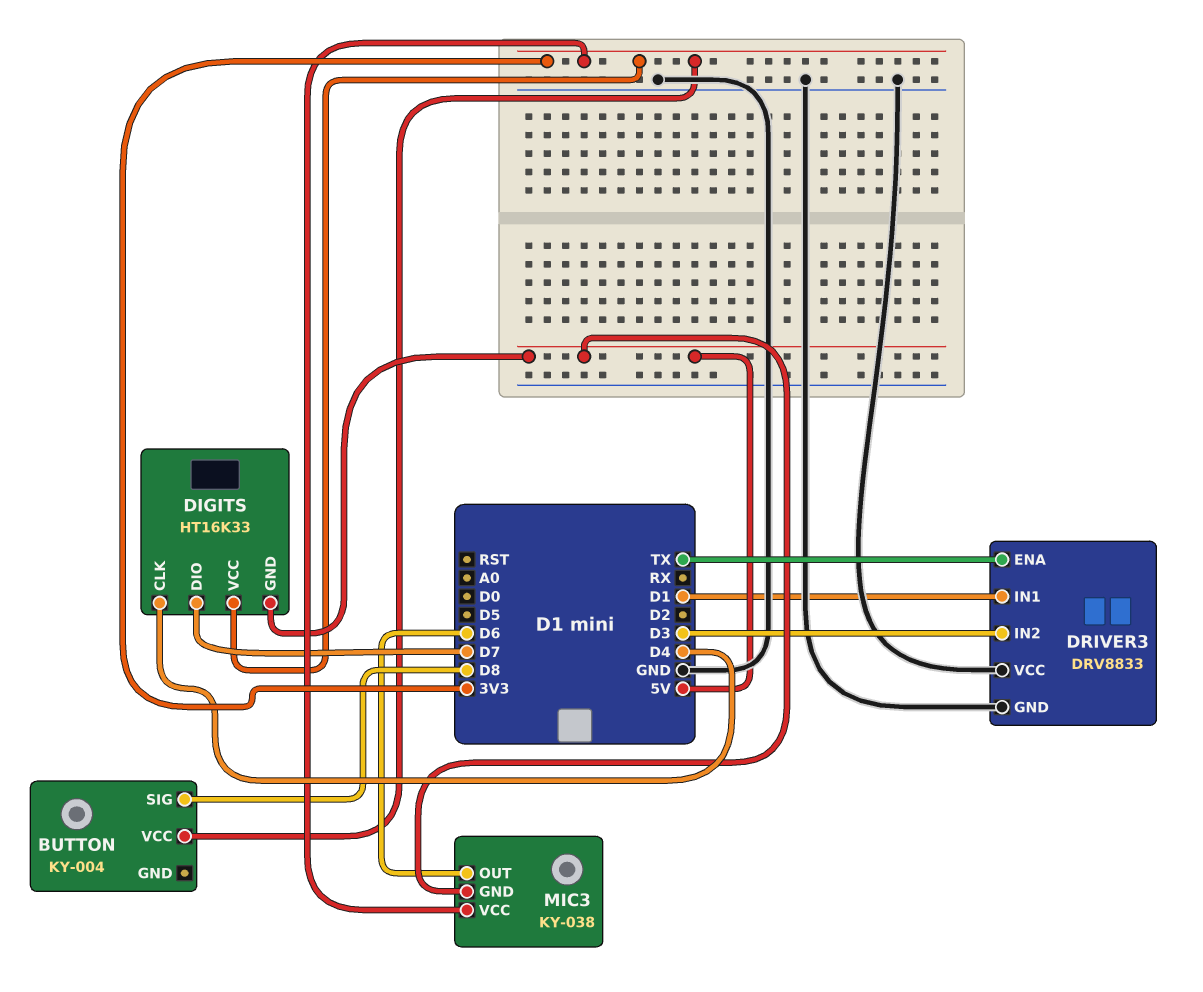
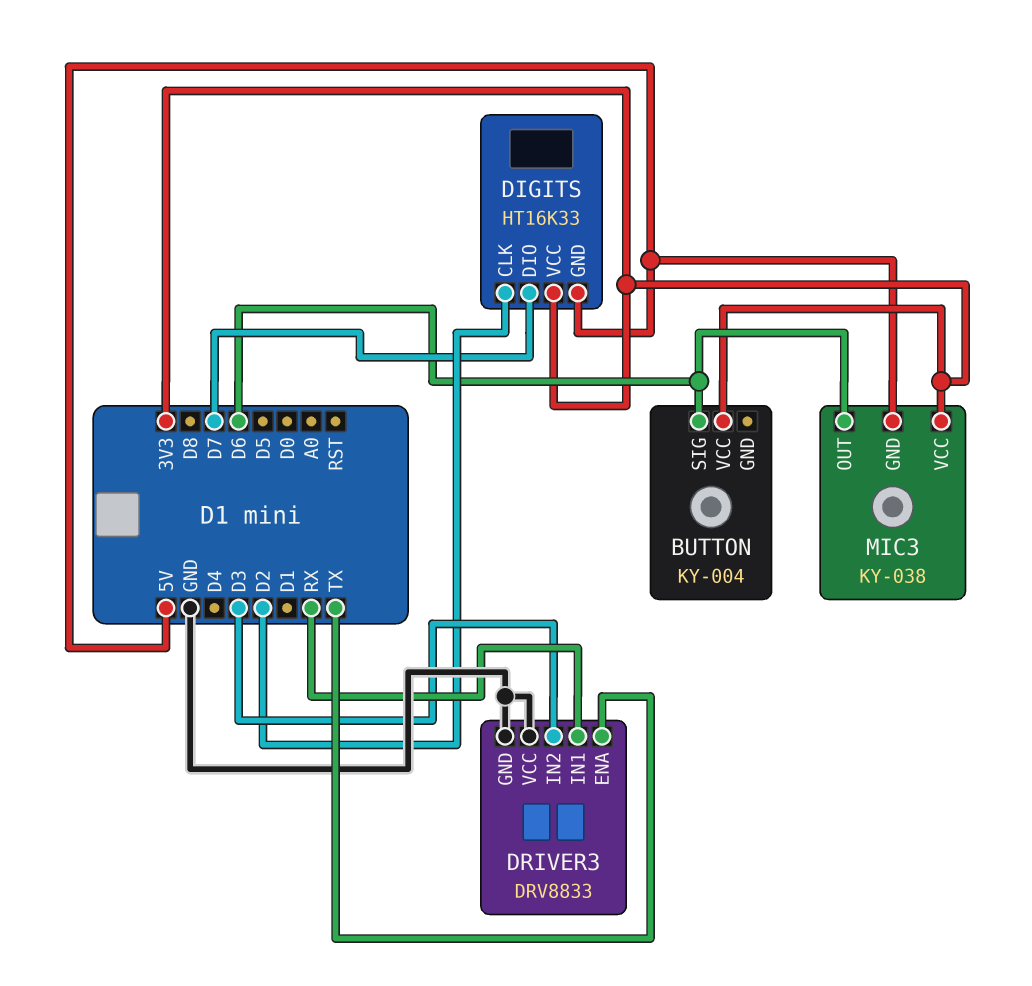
BUTTON pin SIG: D8 -> D6
DIGITS pin CLK: D4 -> D2
DRIVER3 pin IN1: D1 -> RX

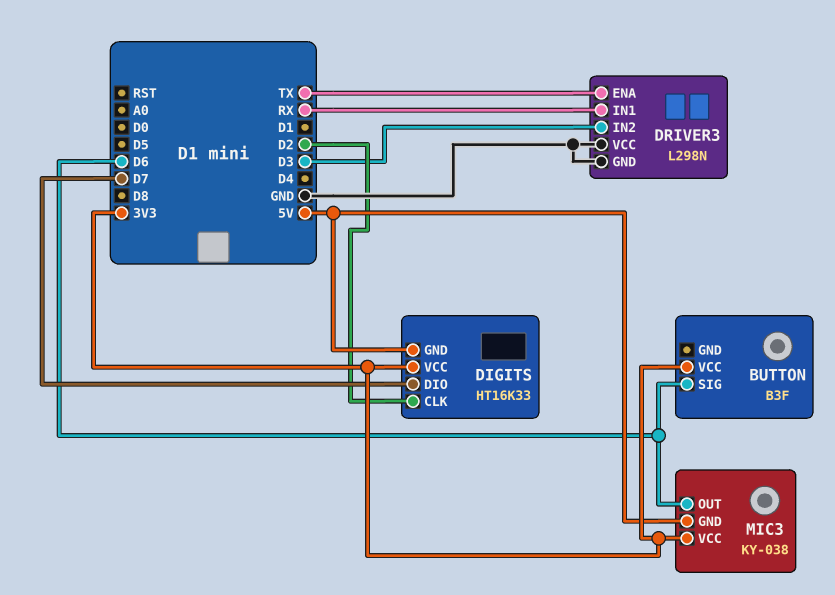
BUTTON: KY-004 -> B3F
DRIVER3: DRV8833 -> L298N

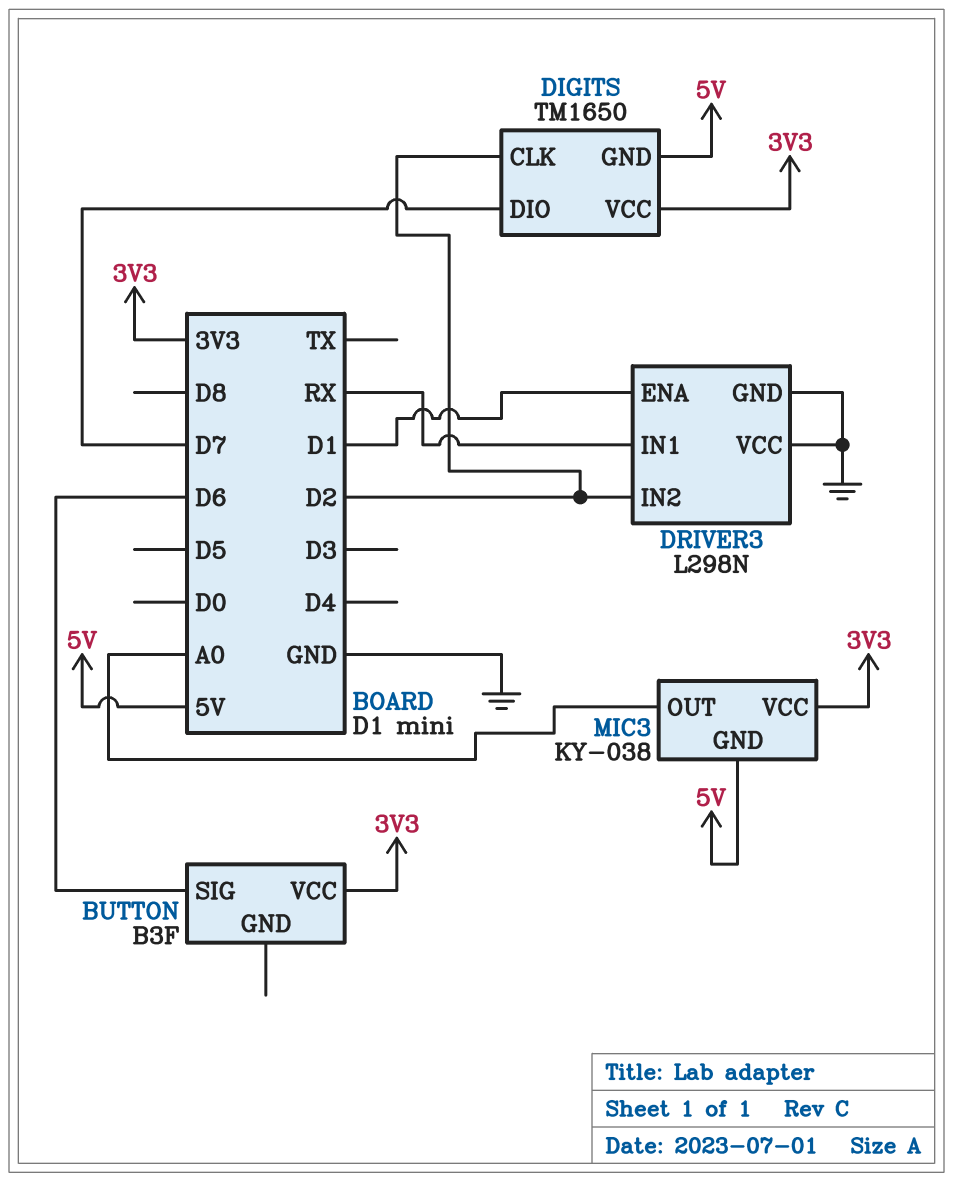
DIGITS: HT16K33 -> TM1650
DRIVER3 pin ENA: TX -> D1
DRIVER3 pin IN2: D3 -> D2
MIC3 pin OUT: D6 -> A0

